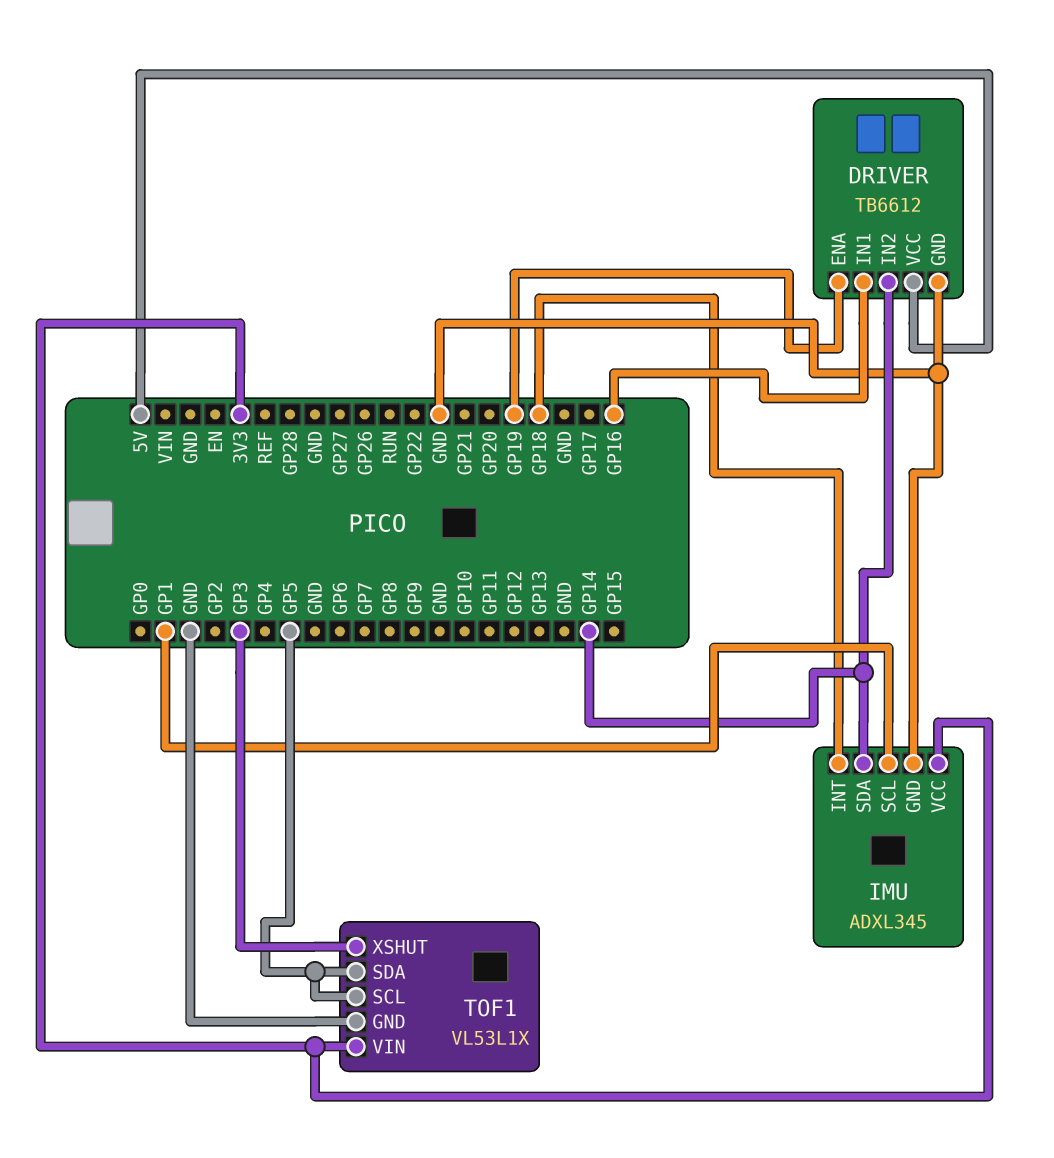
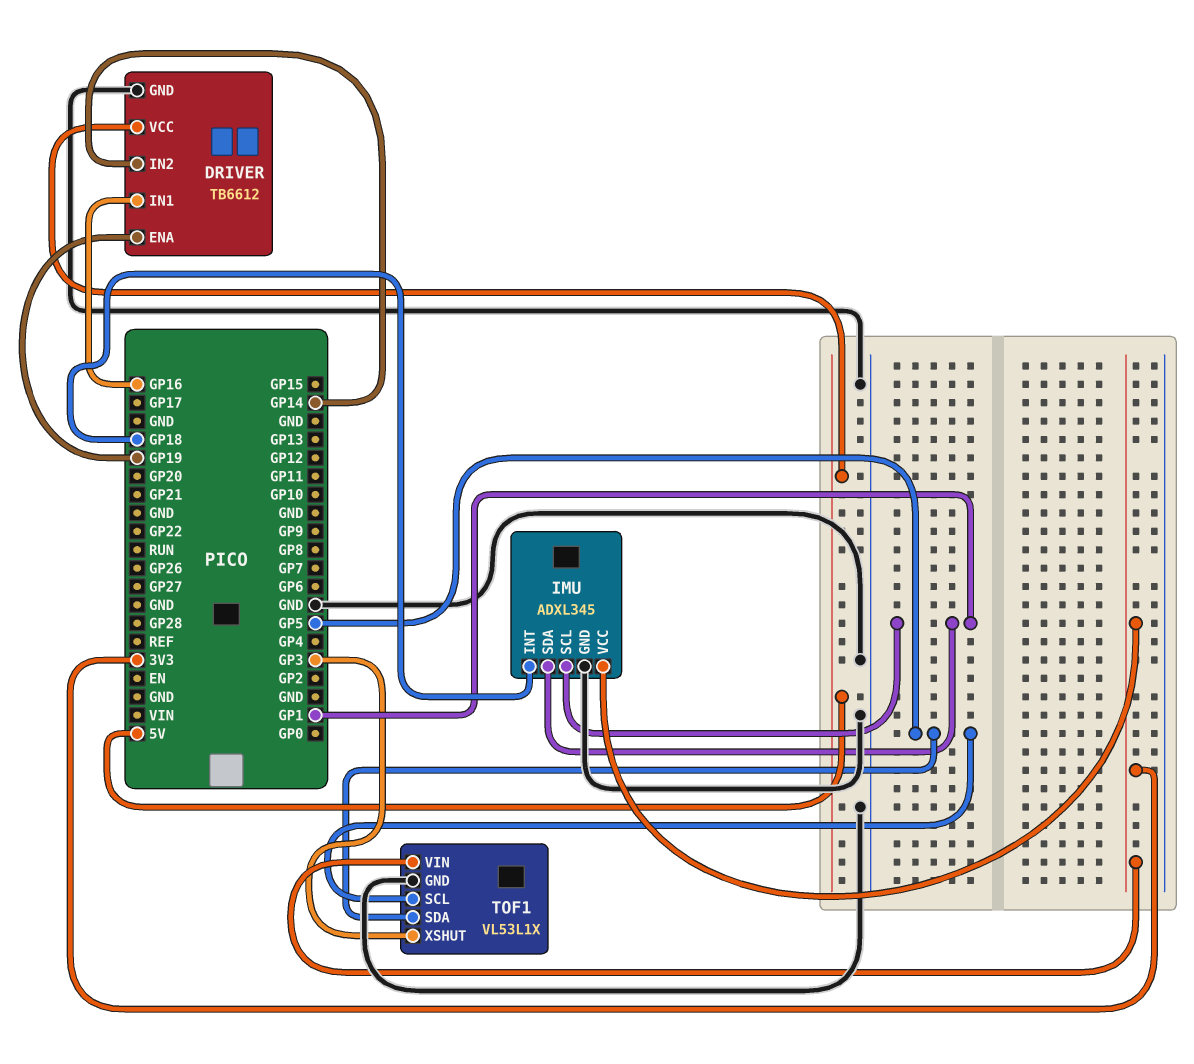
IMU pin SDA: GP14 -> GP1

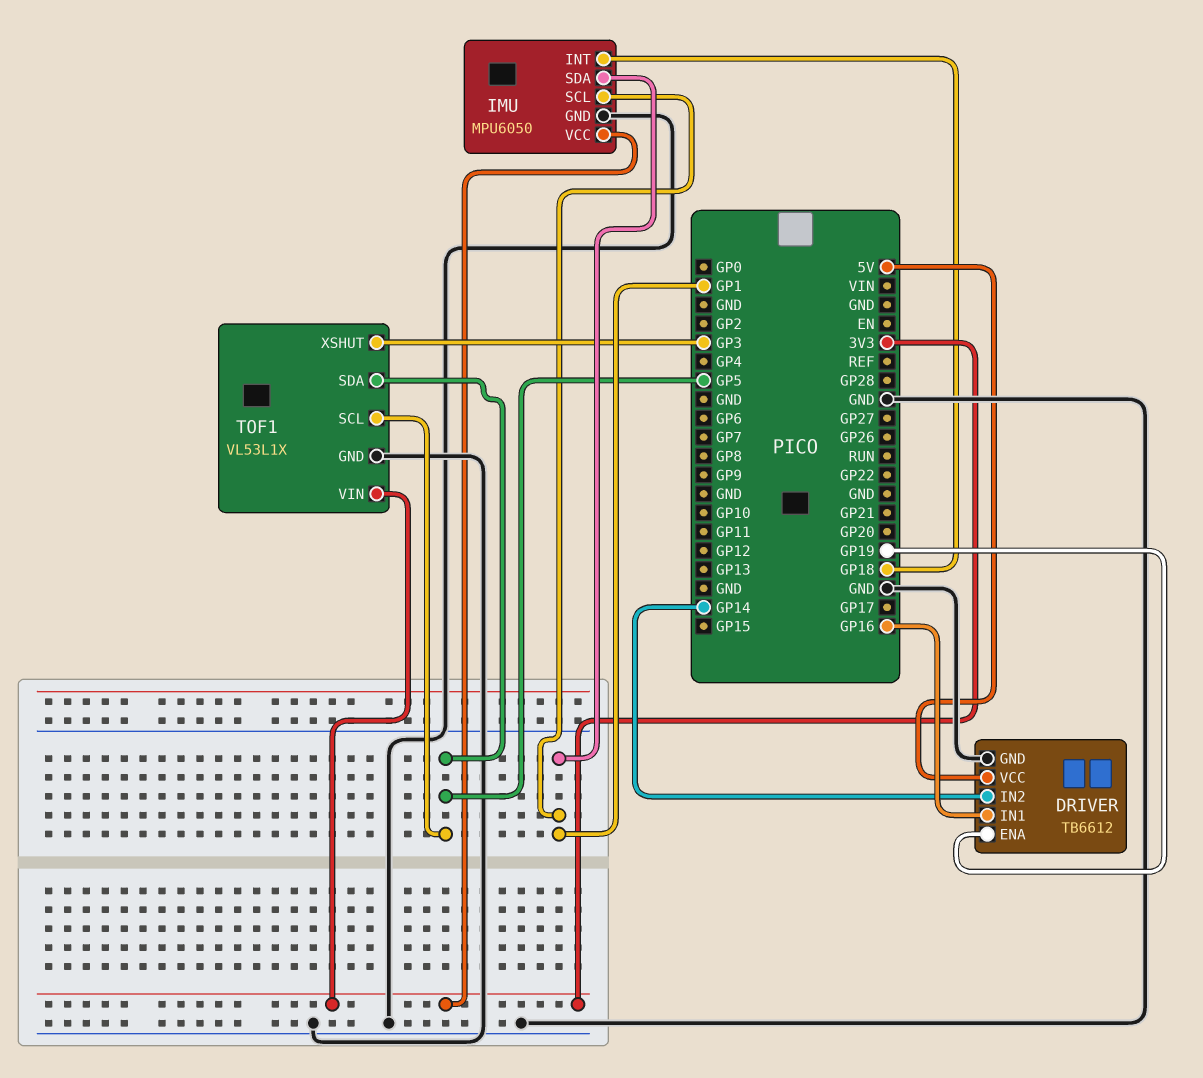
IMU: ADXL345 -> MPU6050

